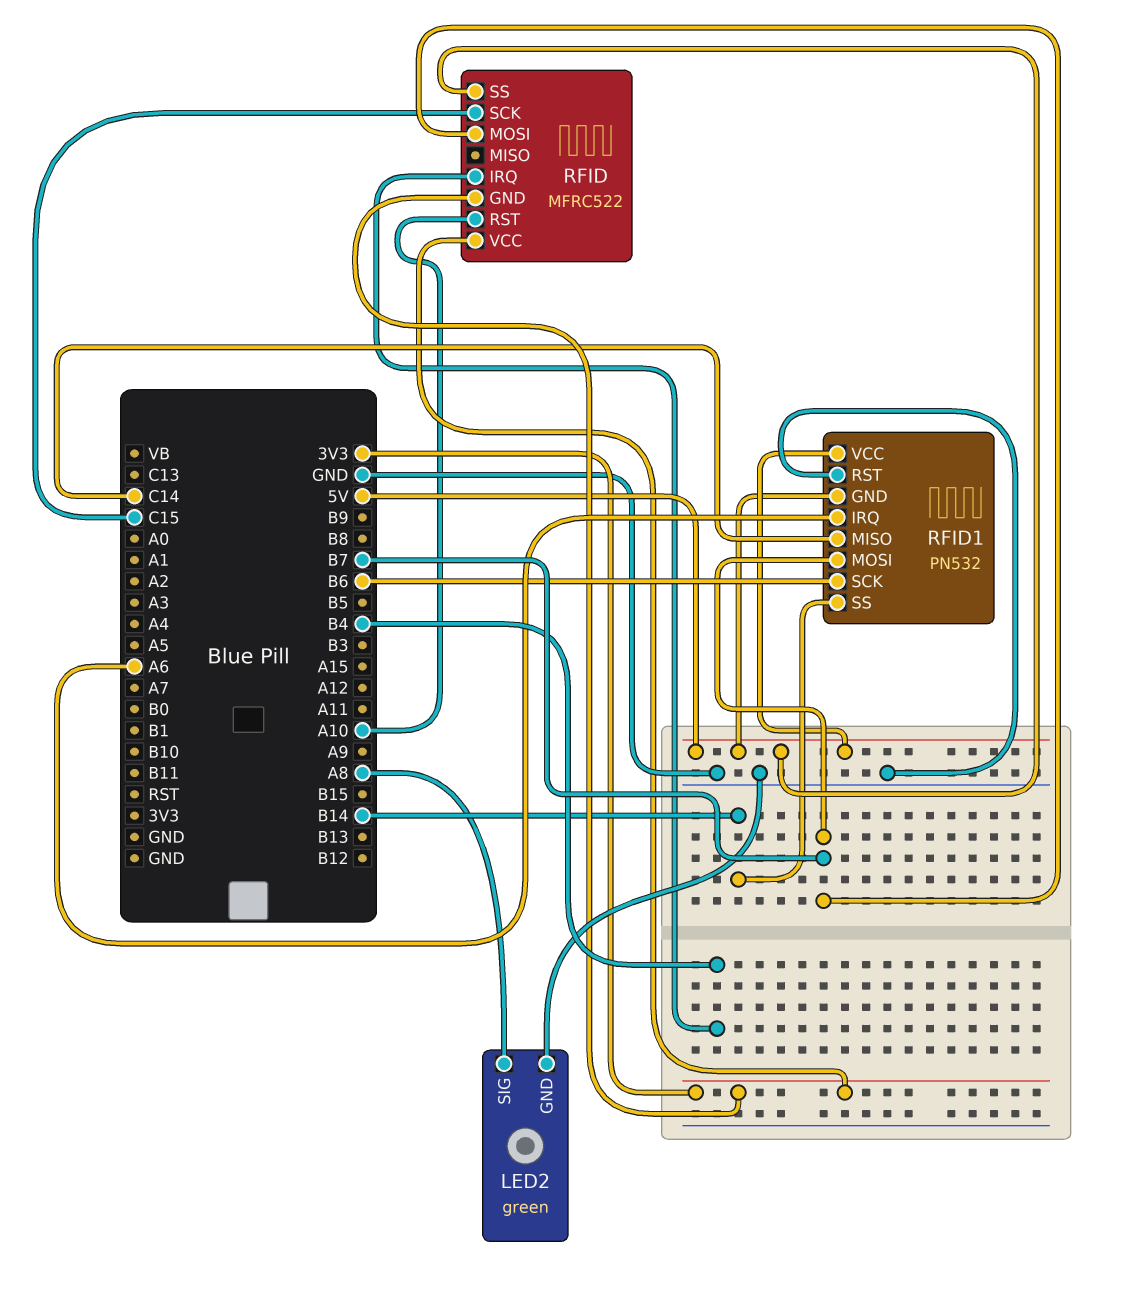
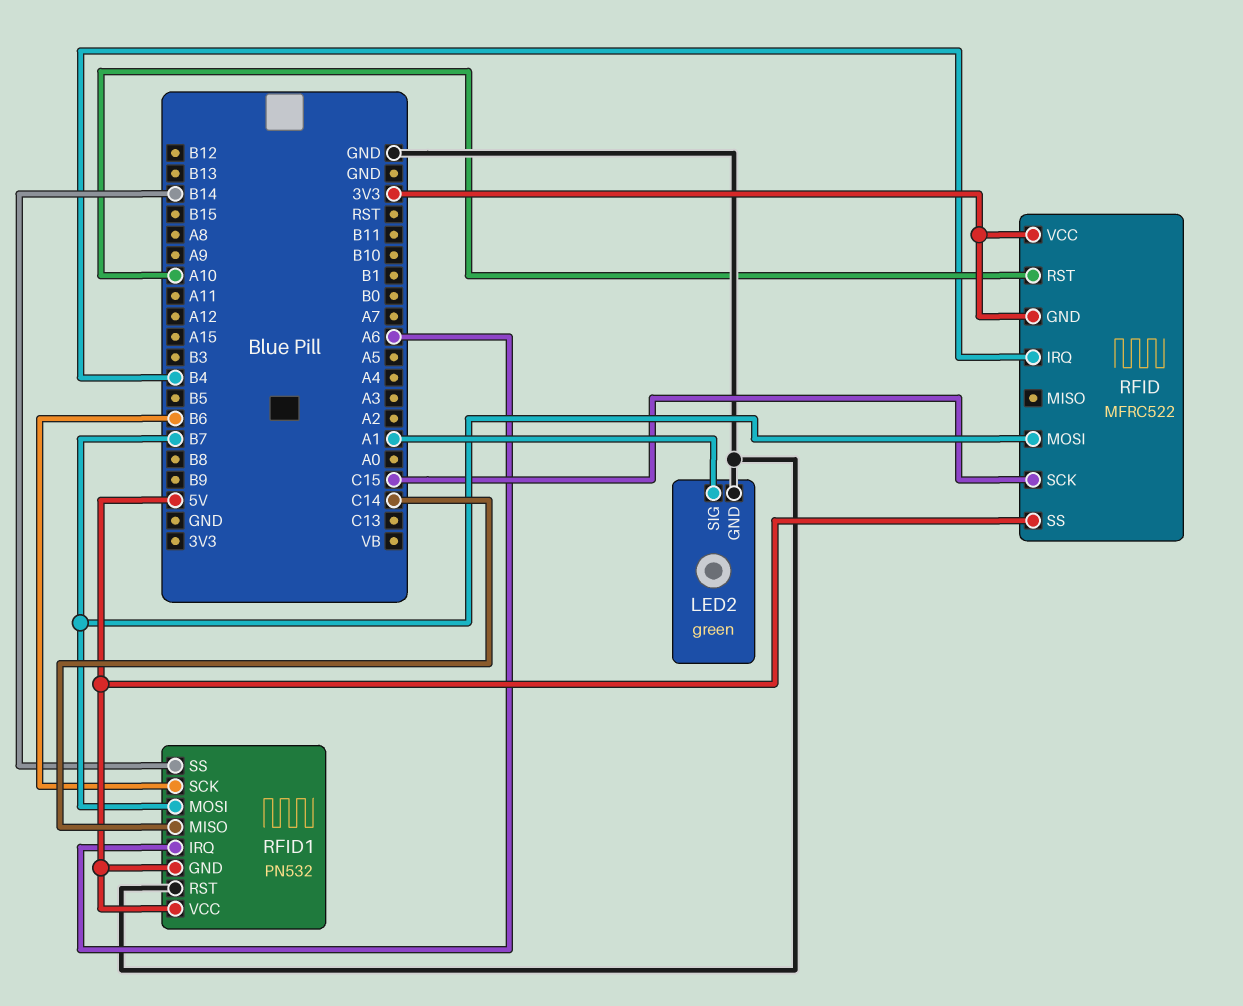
LED2 pin SIG: A8 -> A1

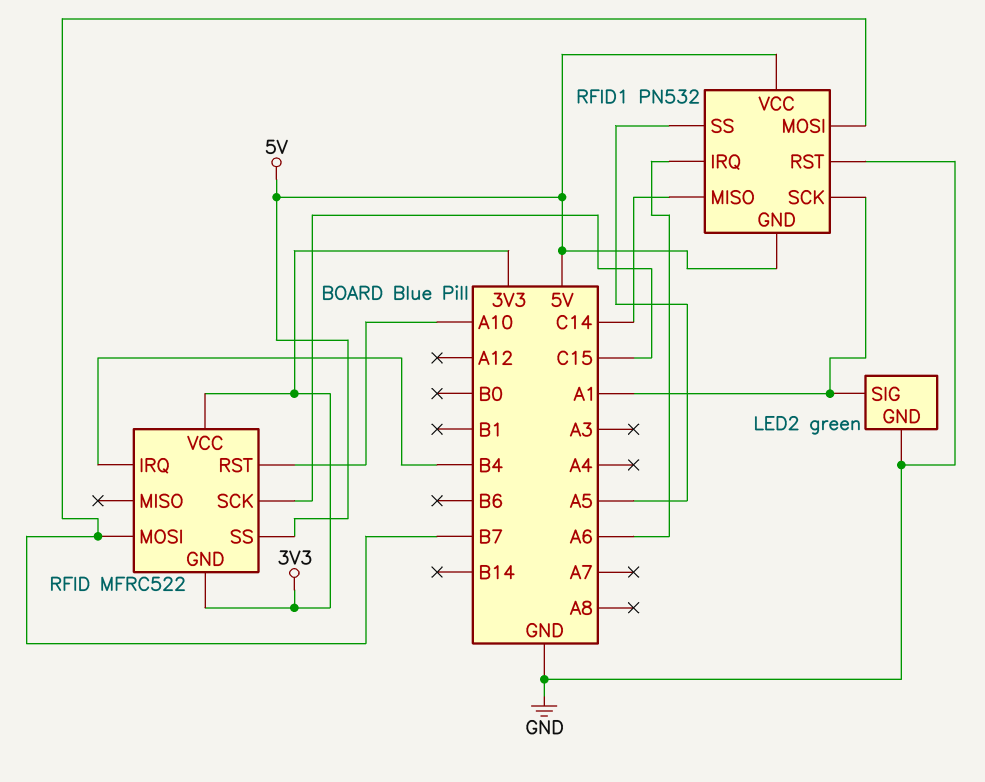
RFID1 pin SCK: B6 -> A1
RFID1 pin SS: B14 -> A5

